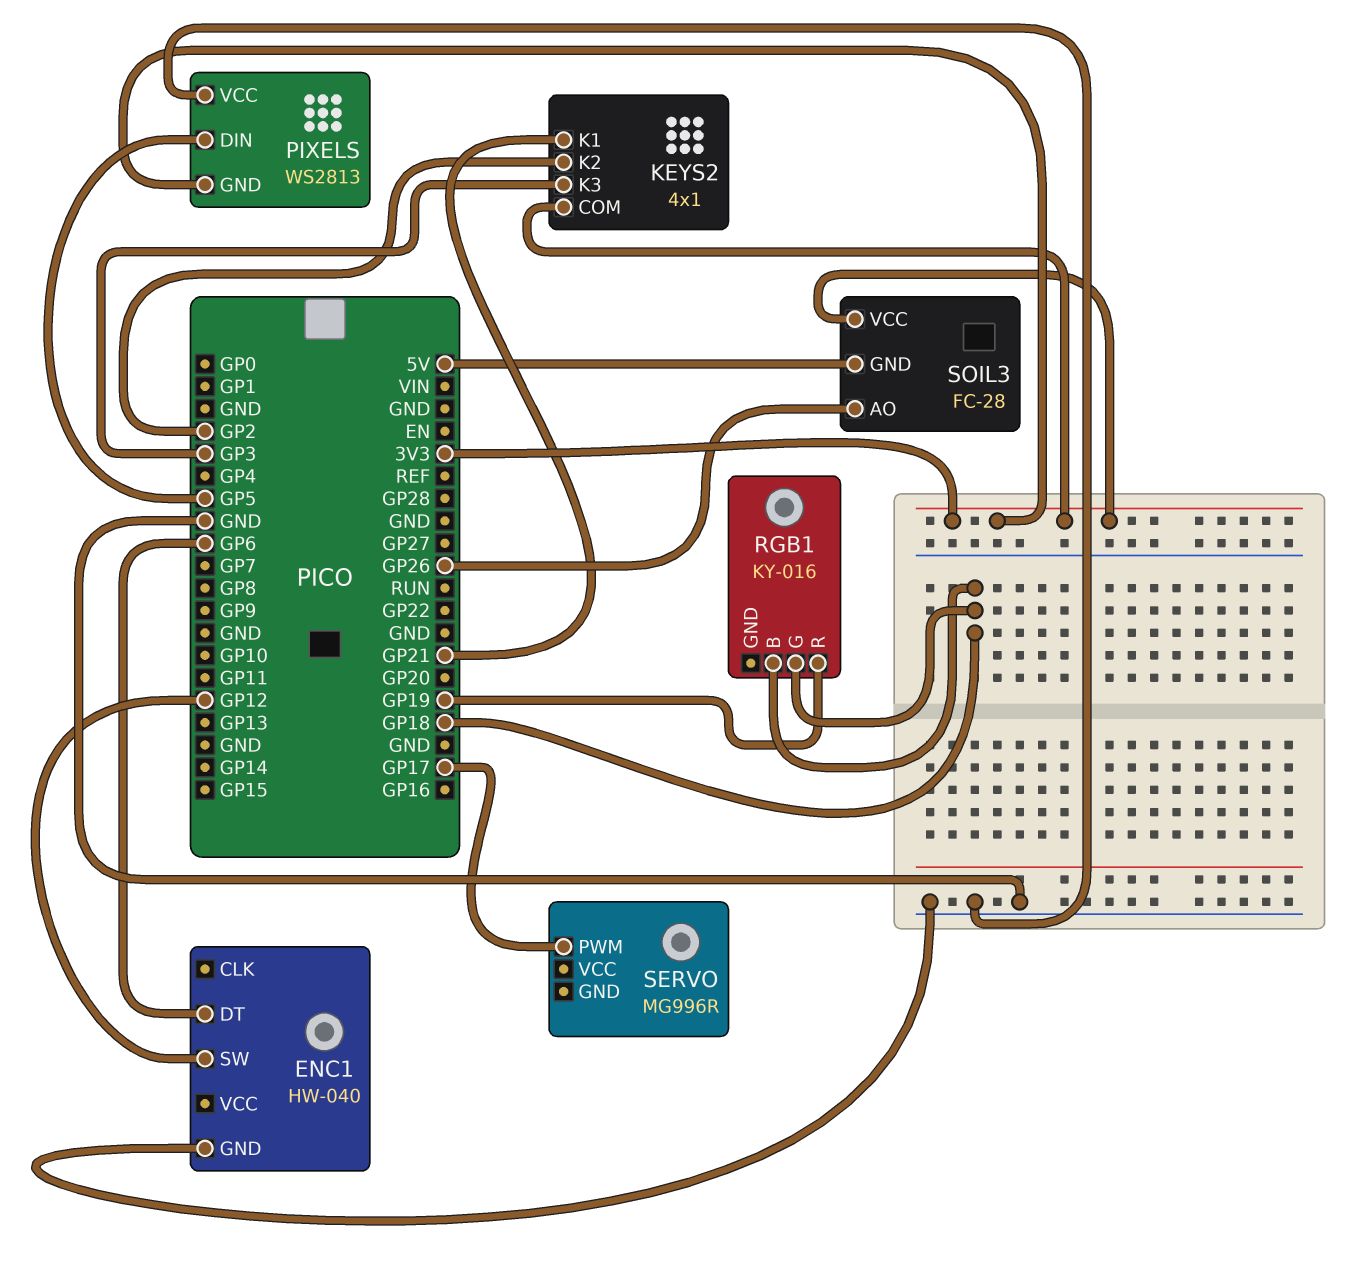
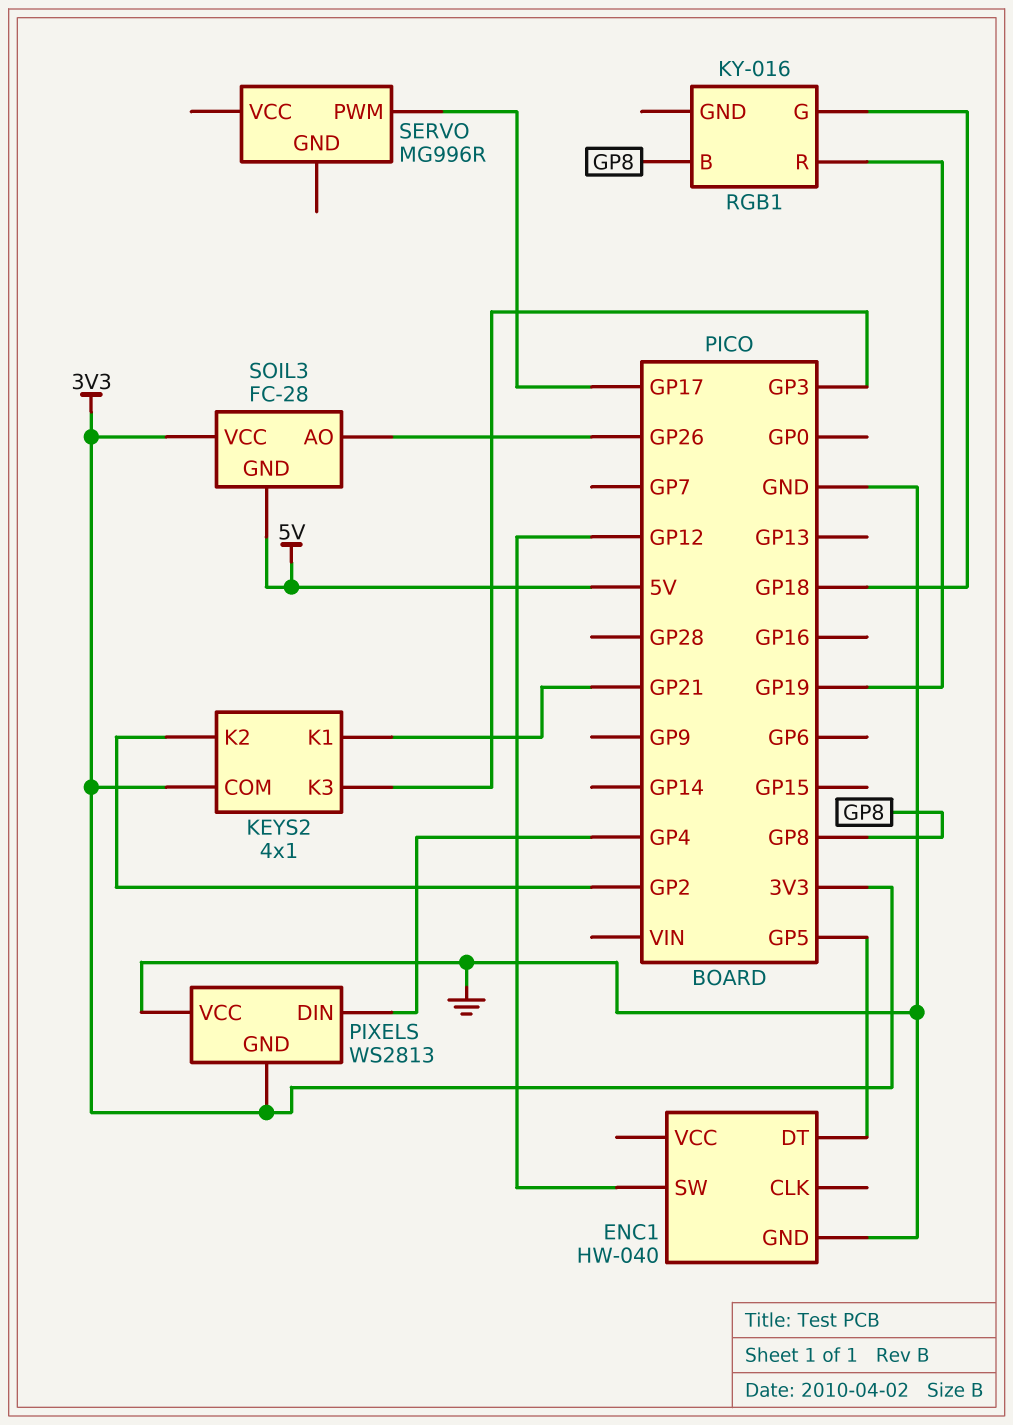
ENC1 pin DT: GP6 -> GP5
PIXELS pin DIN: GP5 -> GP4
RGB1 pin B: GP18 -> GP8

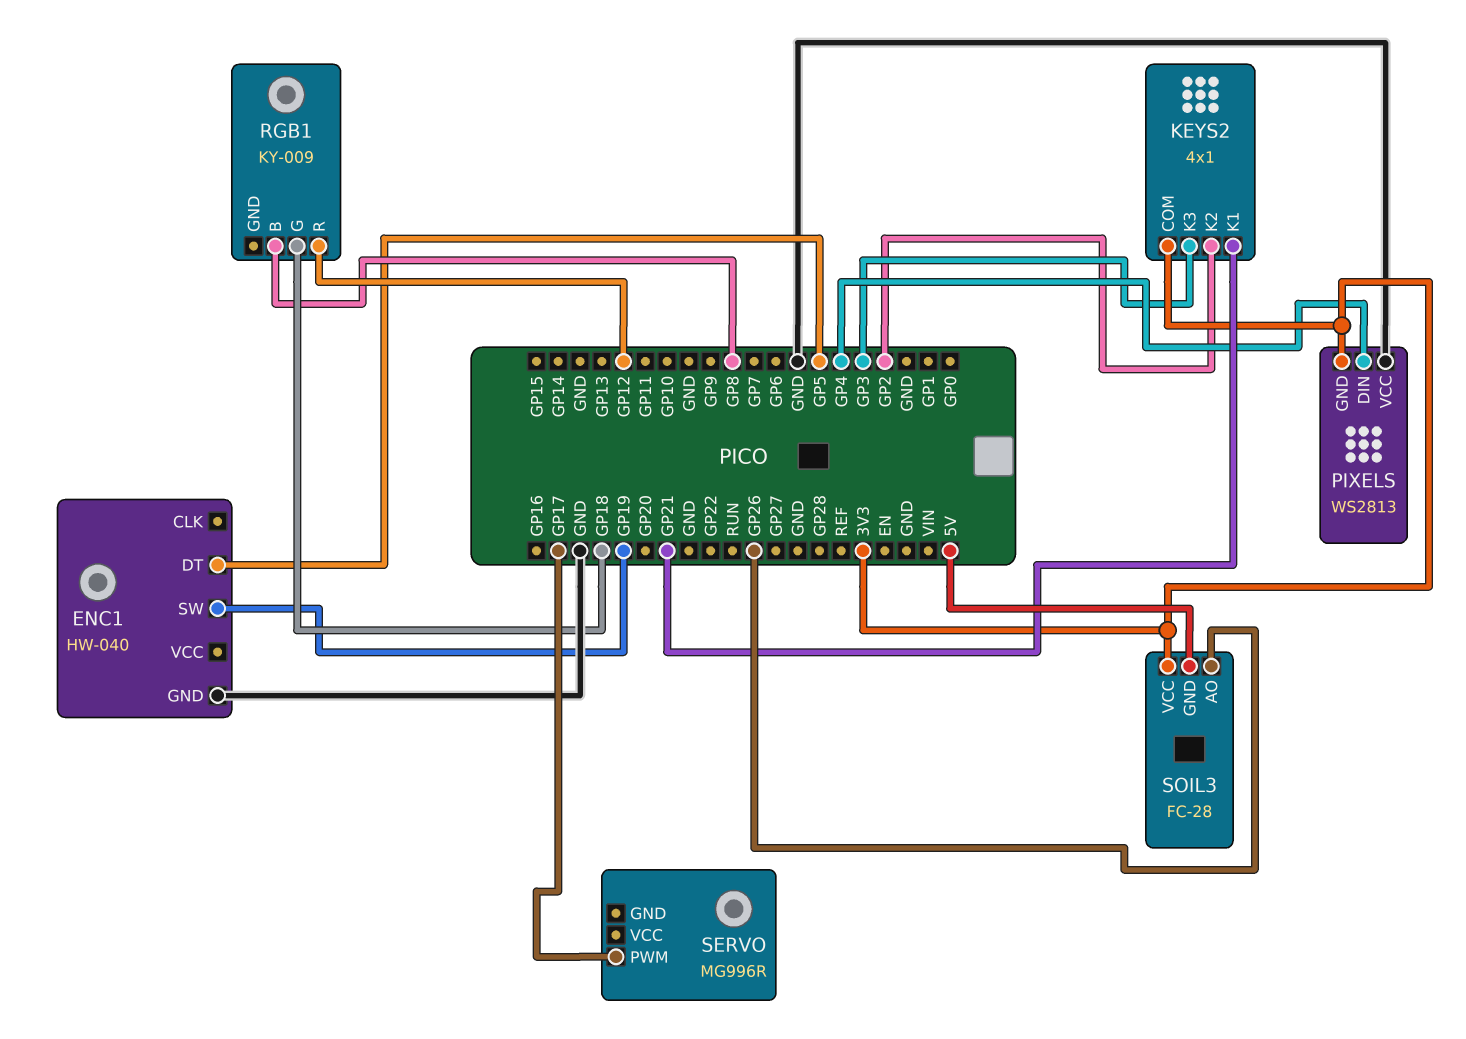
ENC1 pin SW: GP12 -> GP19
RGB1: KY-016 -> KY-009
RGB1 pin R: GP19 -> GP12

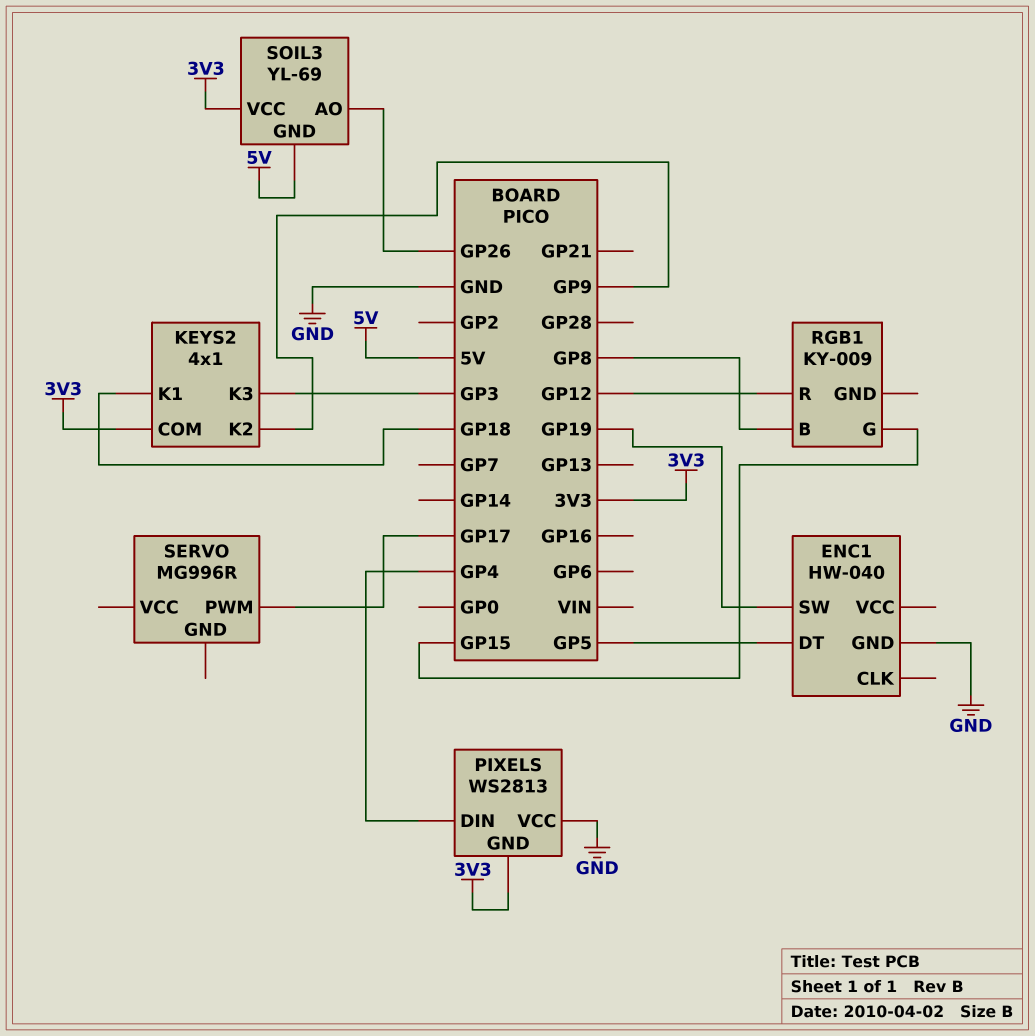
KEYS2 pin K1: GP21 -> GP18
KEYS2 pin K2: GP2 -> GP9
RGB1 pin G: GP18 -> GP15
SOIL3: FC-28 -> YL-69

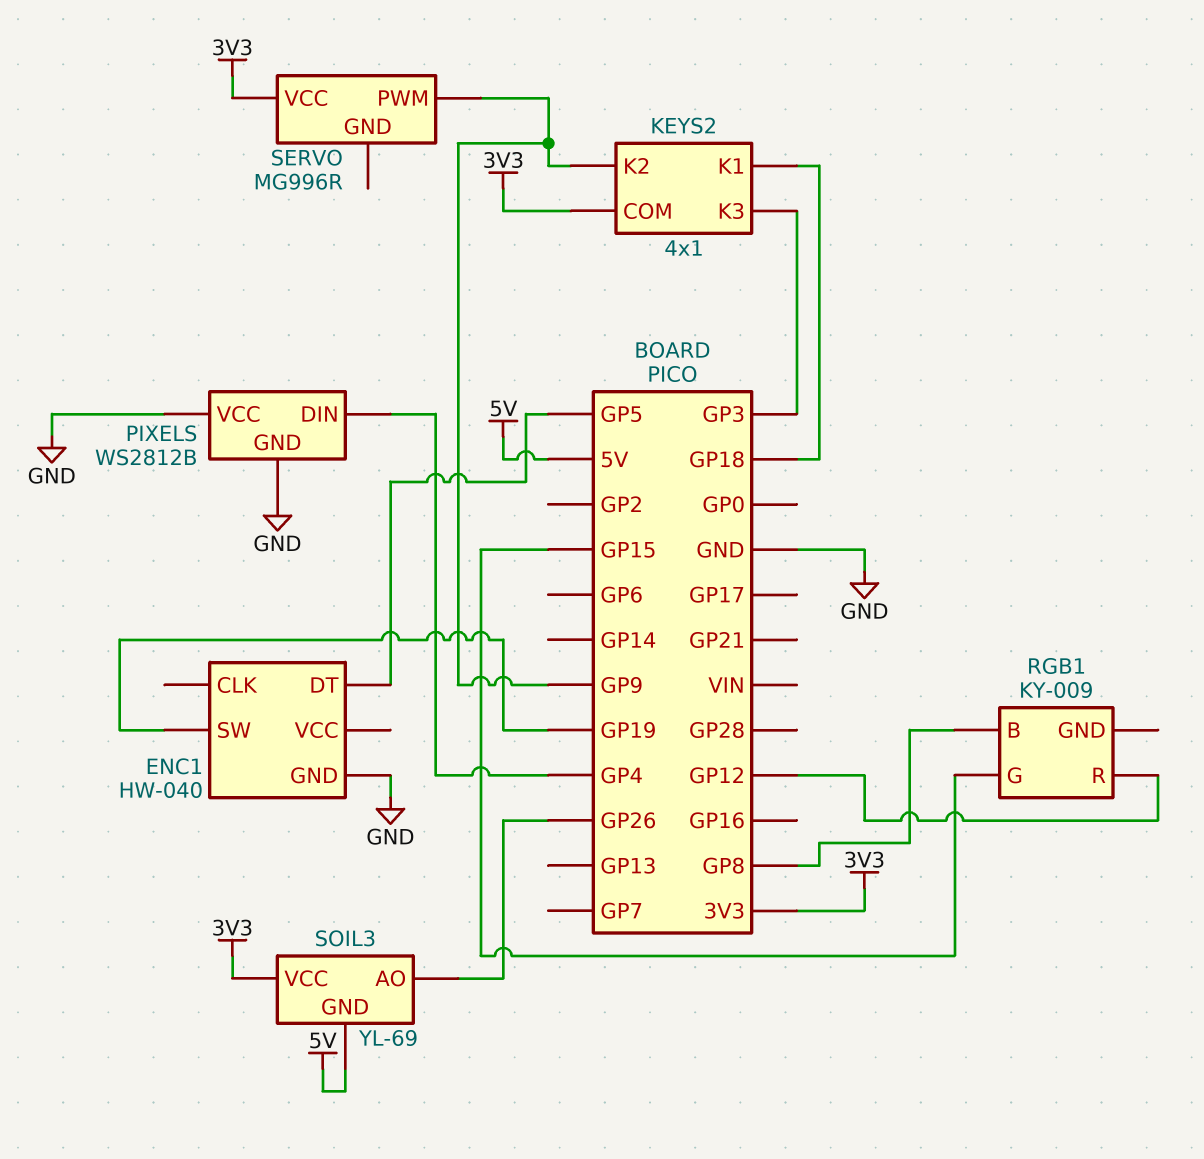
PIXELS: WS2813 -> WS2812B
PIXELS pin GND: 3V3 -> GND
SERVO pin PWM: GP17 -> GP9
SERVO pin VCC: none -> 3V3

